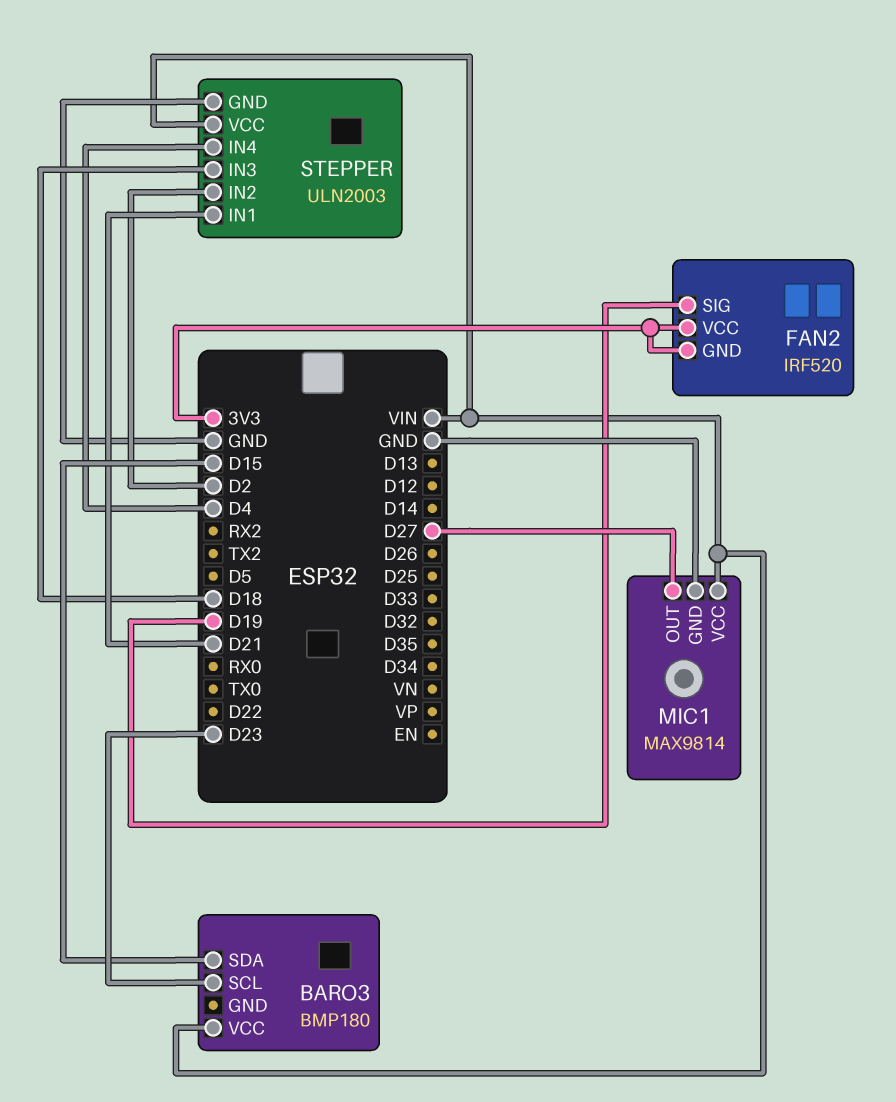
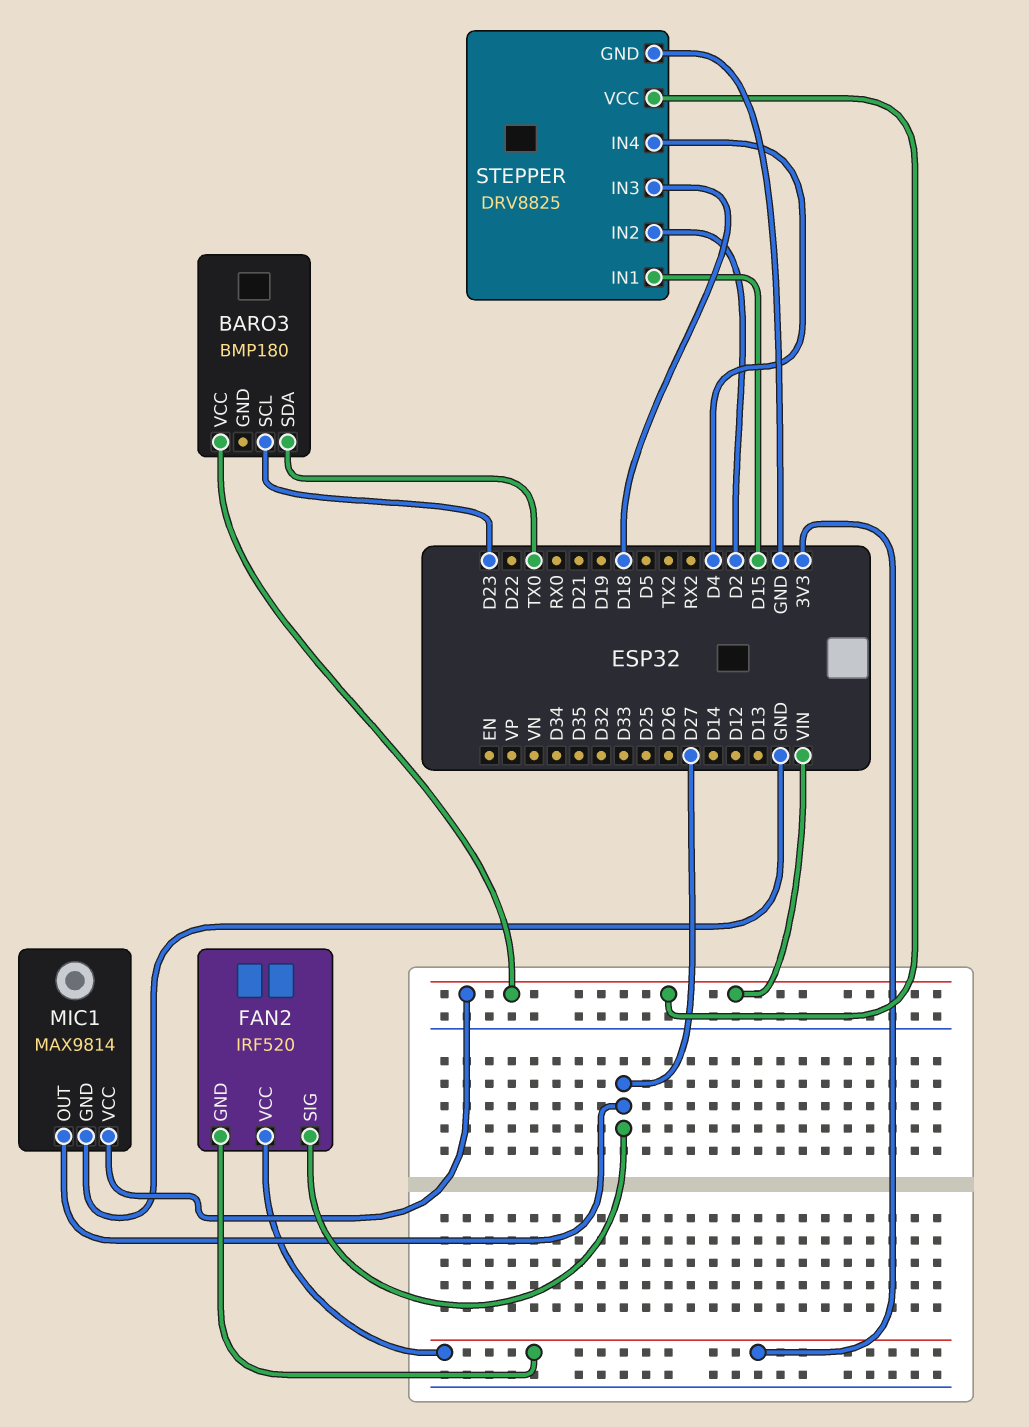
BARO3 pin SDA: D15 -> TX0
FAN2 pin SIG: D19 -> D27
STEPPER: ULN2003 -> DRV8825
STEPPER pin IN1: D21 -> D15

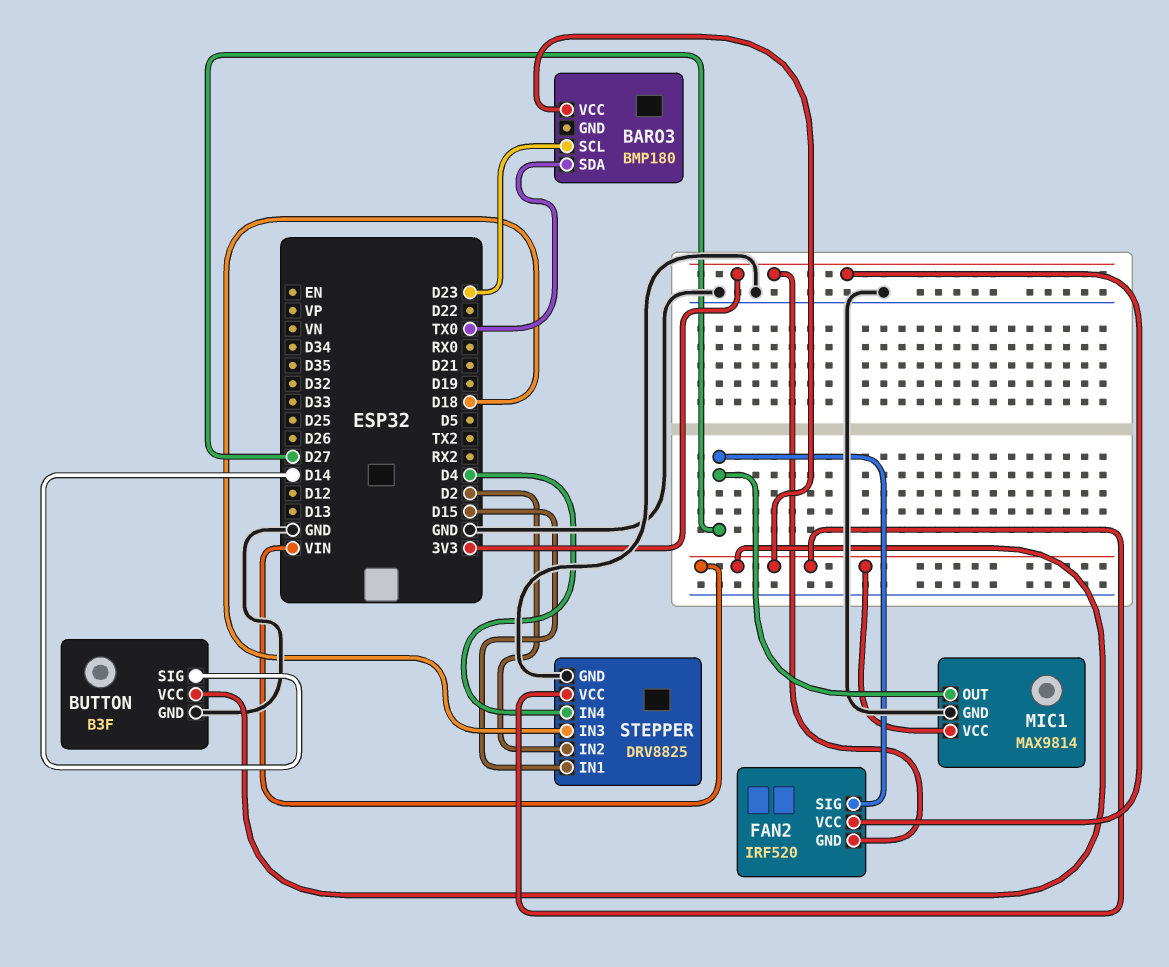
BUTTON: none -> B3F
BUTTON pin GND: none -> GND
BUTTON pin SIG: none -> D14
BUTTON pin VCC: none -> VIN

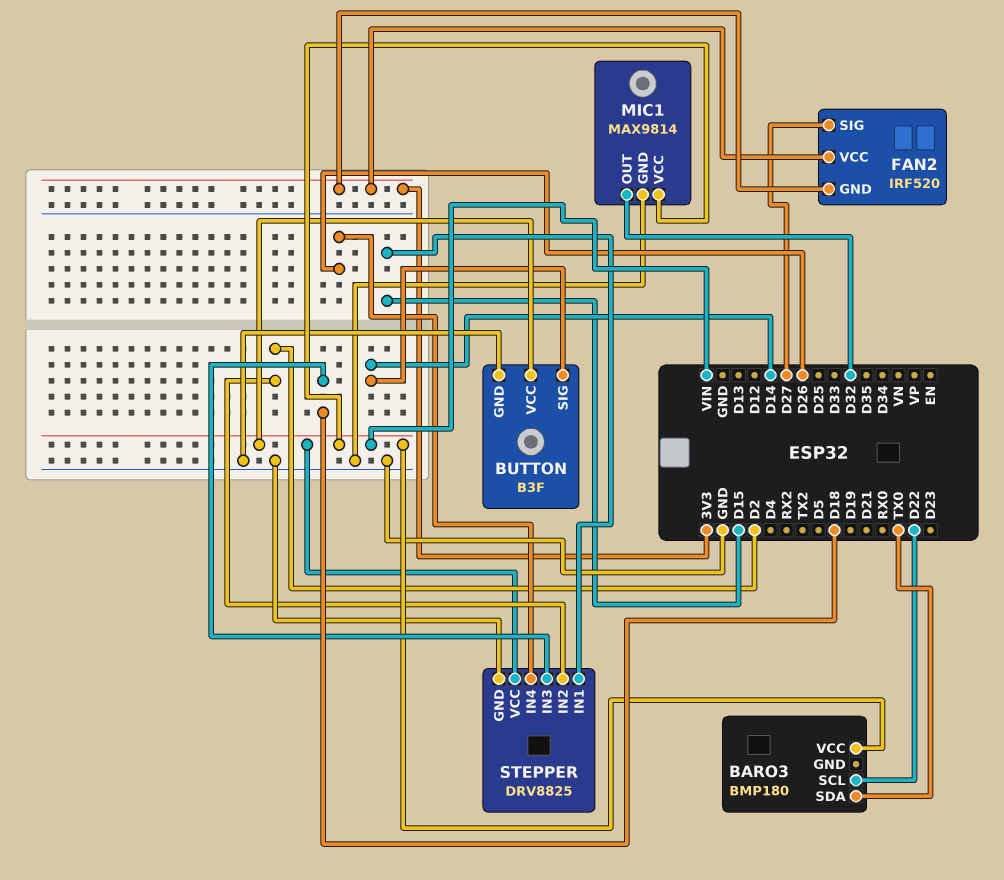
BARO3 pin SCL: D23 -> D22
MIC1 pin OUT: D27 -> D32
STEPPER pin IN4: D4 -> D26

